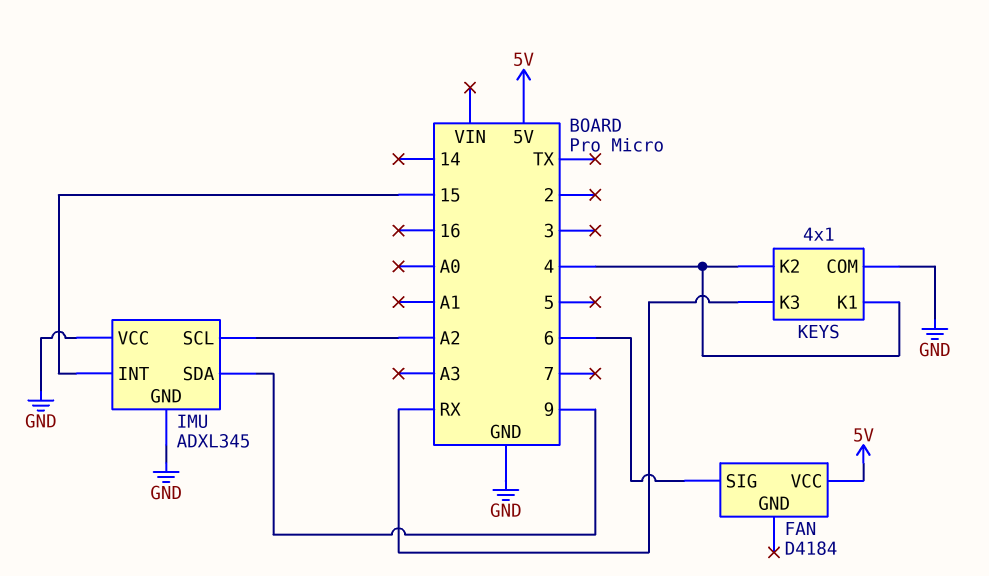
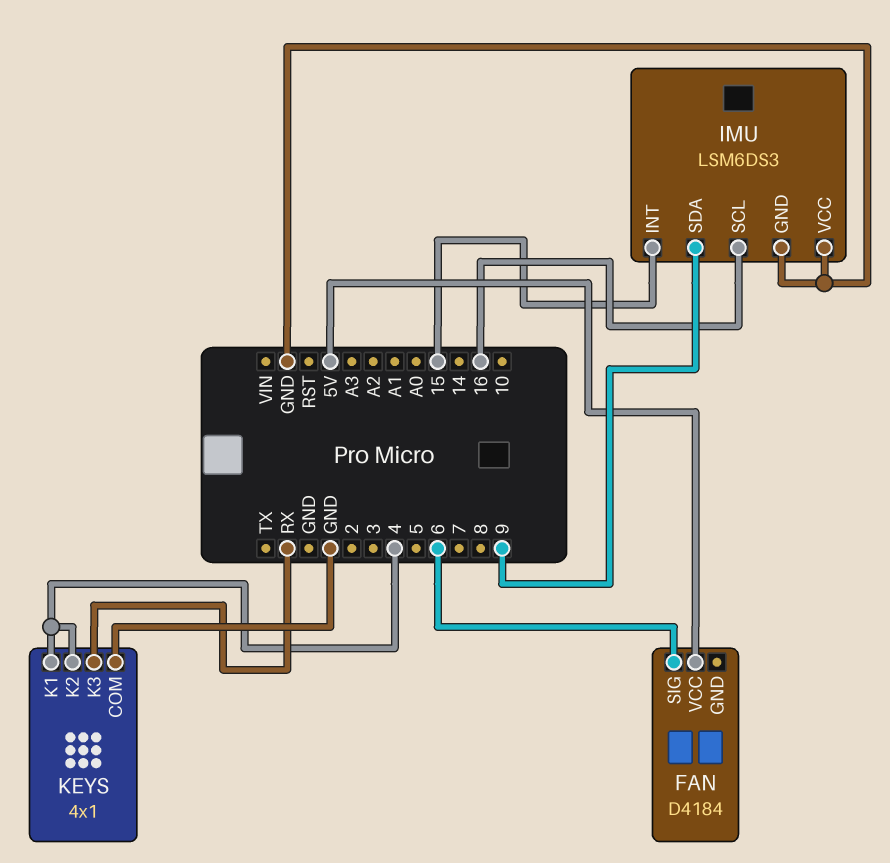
IMU: ADXL345 -> LSM6DS3
IMU pin SCL: A2 -> 16

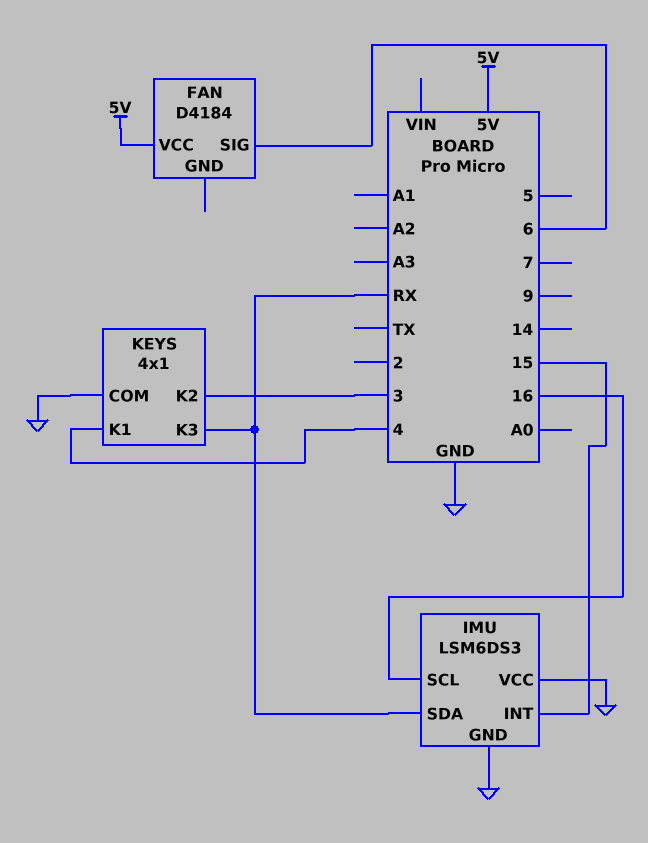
IMU pin SDA: 9 -> RX
KEYS pin K2: 4 -> 3

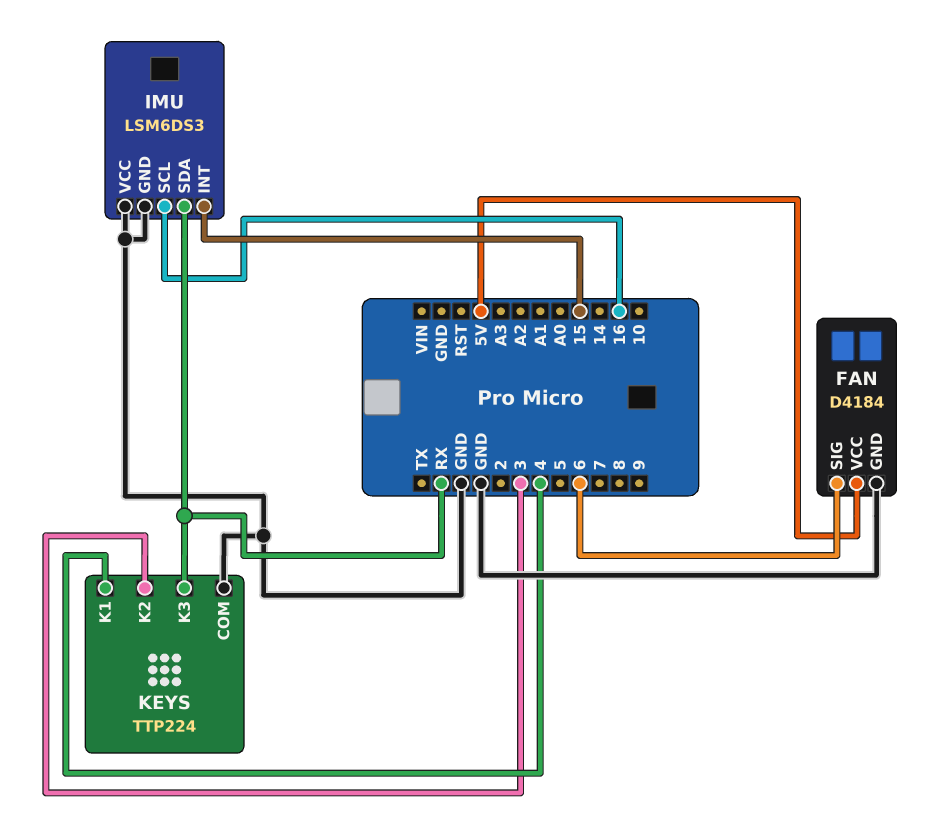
FAN pin GND: none -> GND
KEYS: 4x1 -> TTP224

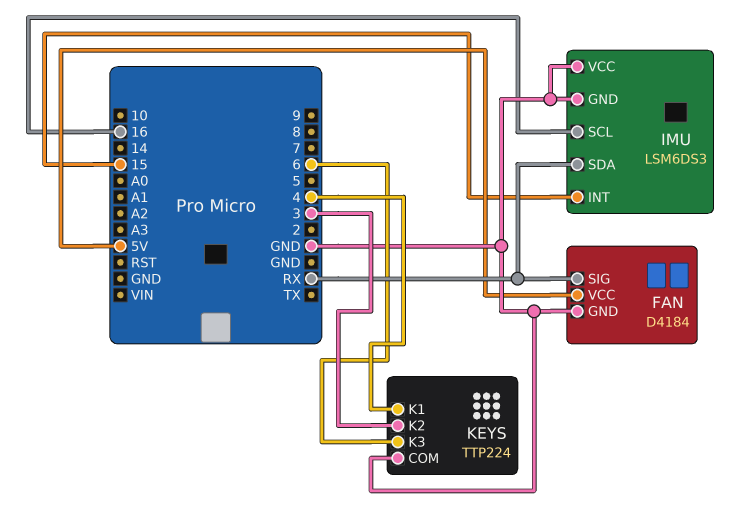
FAN pin SIG: 6 -> RX
KEYS pin K3: RX -> 6

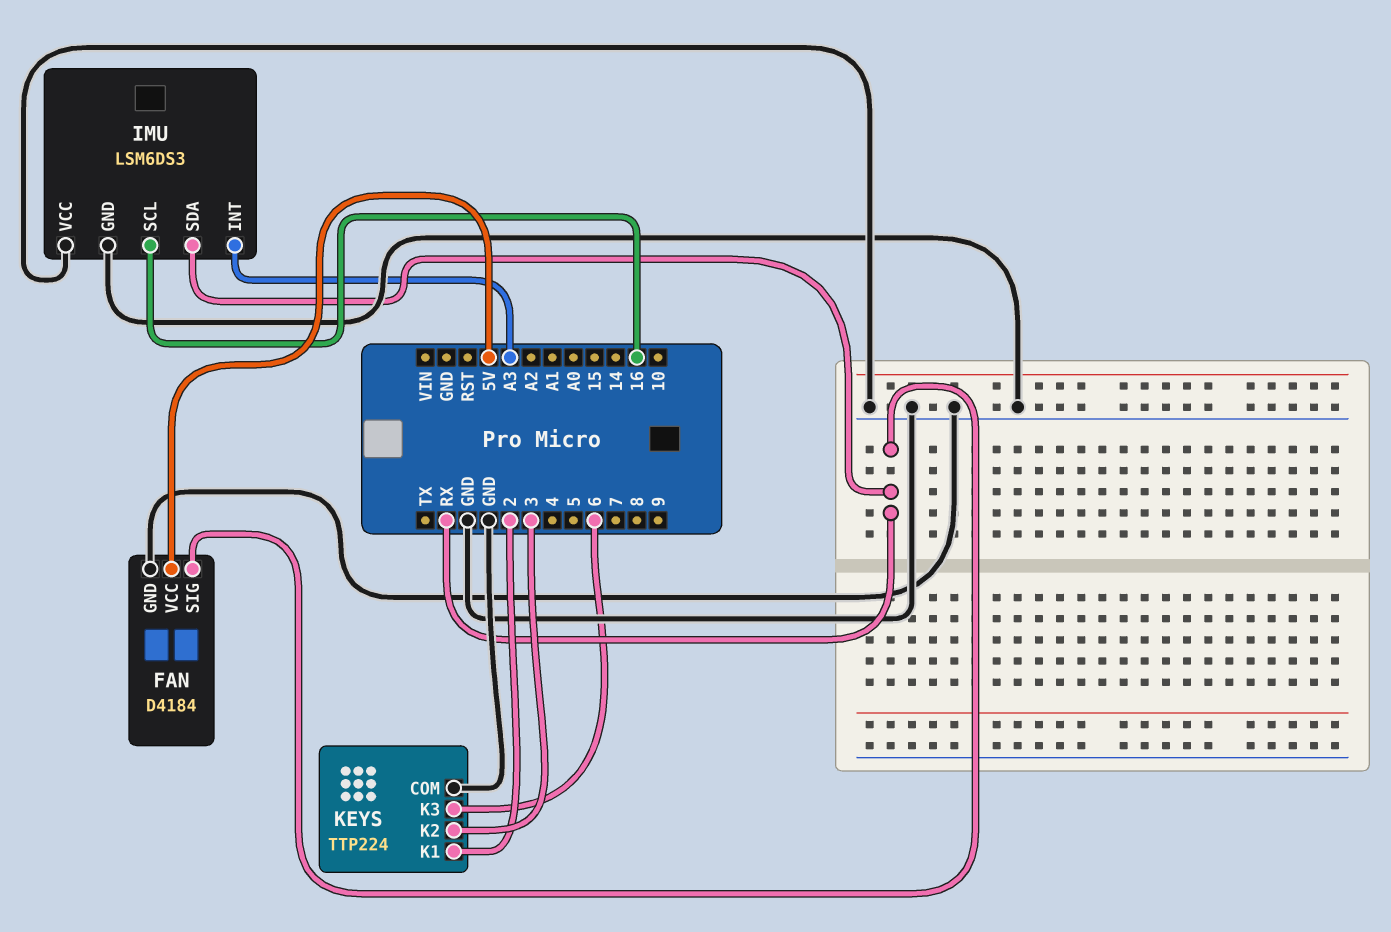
IMU pin INT: 15 -> A3
KEYS pin K1: 4 -> 2

